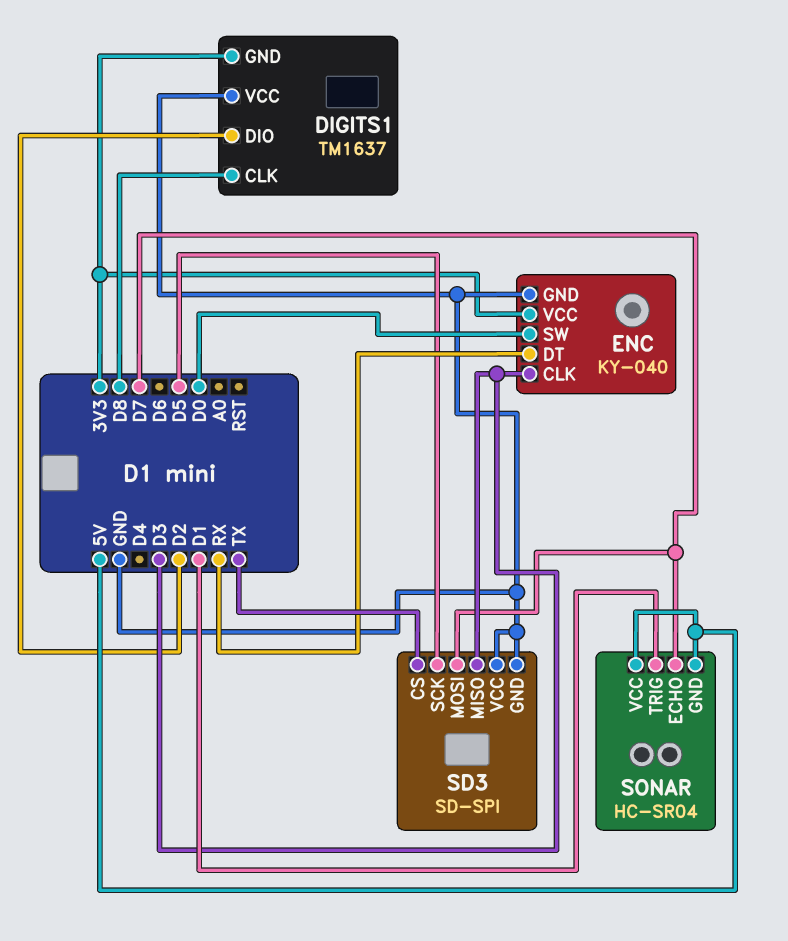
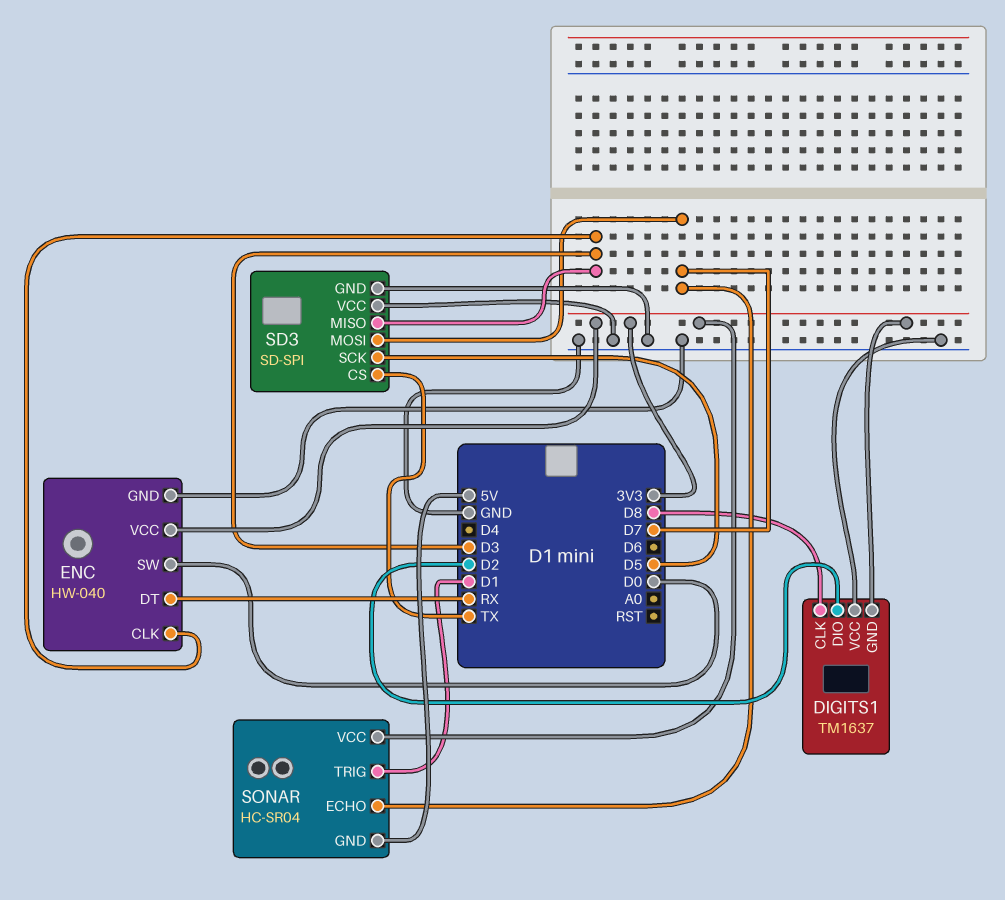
ENC: KY-040 -> HW-040
SONAR pin VCC: 5V -> 3V3

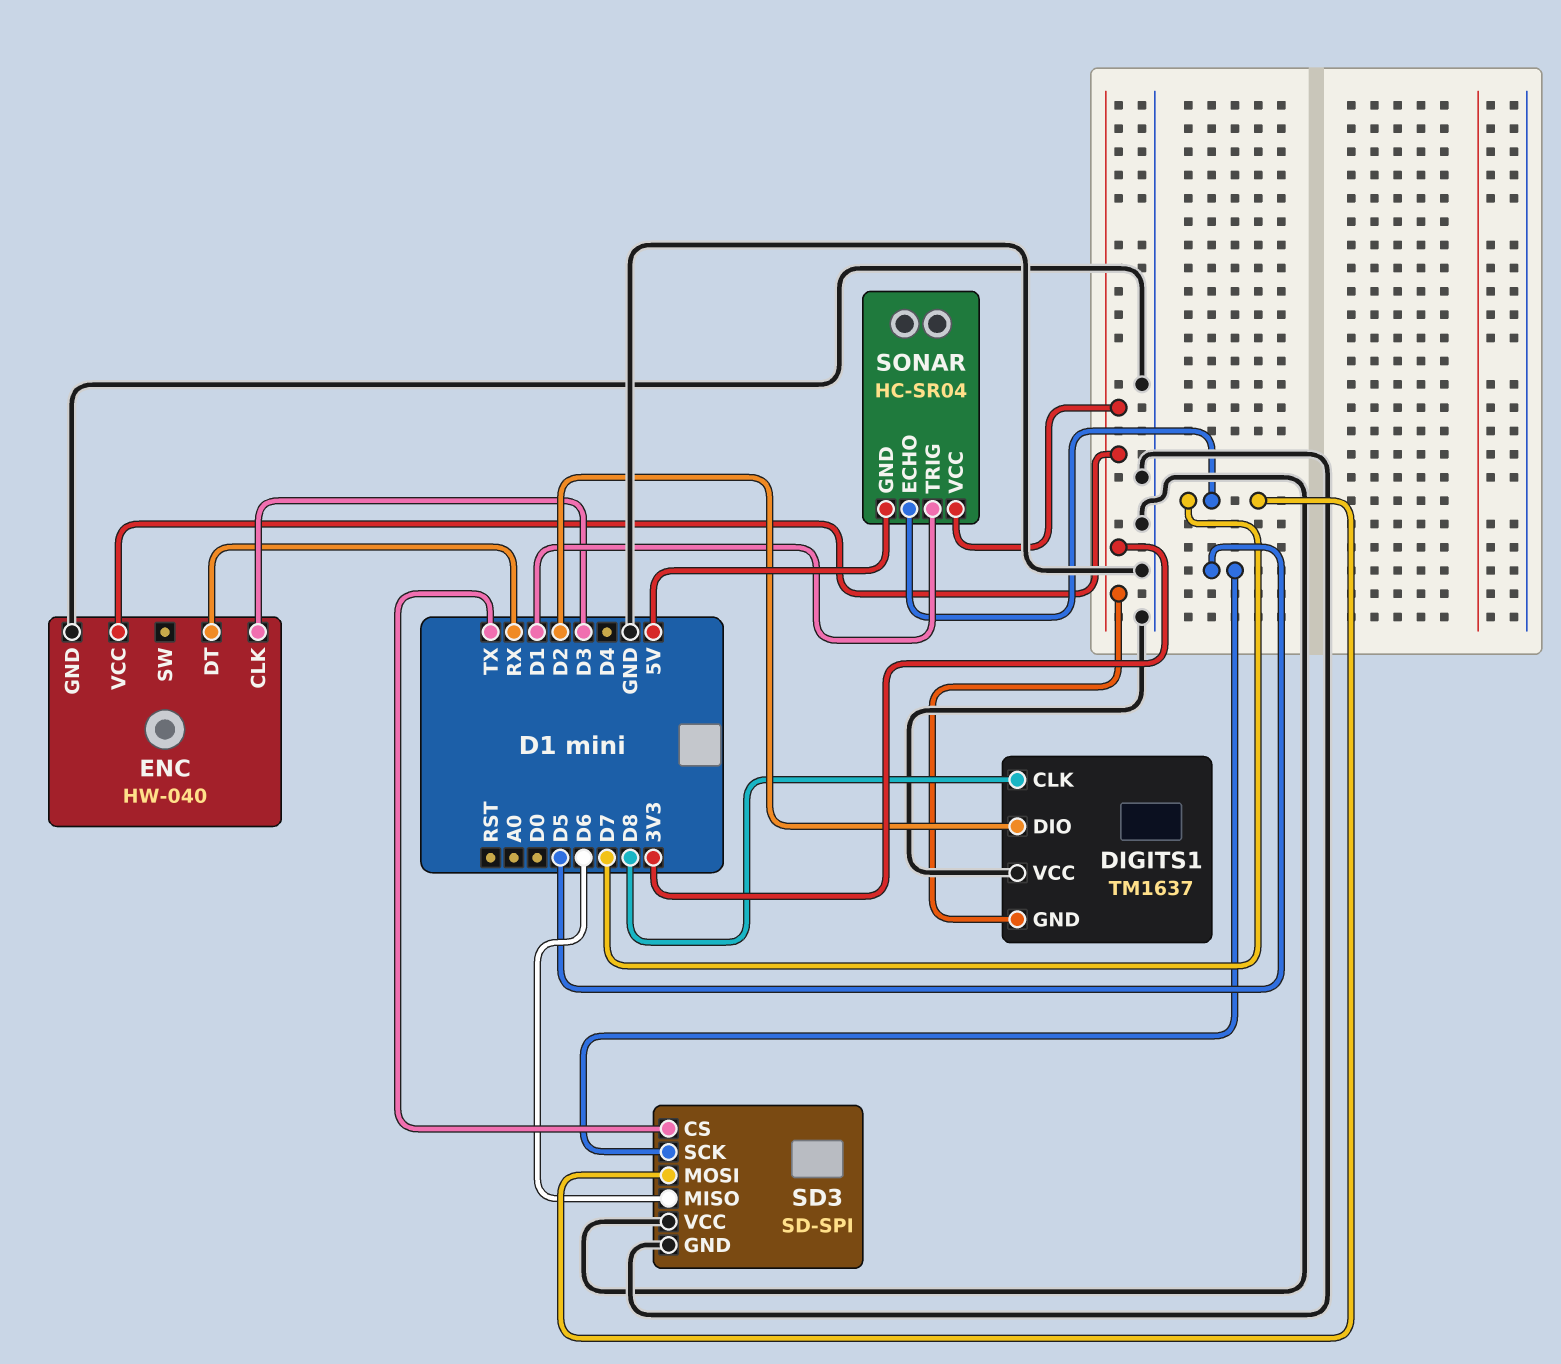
ENC pin SW: D0 -> none
SD3 pin MISO: D3 -> D6

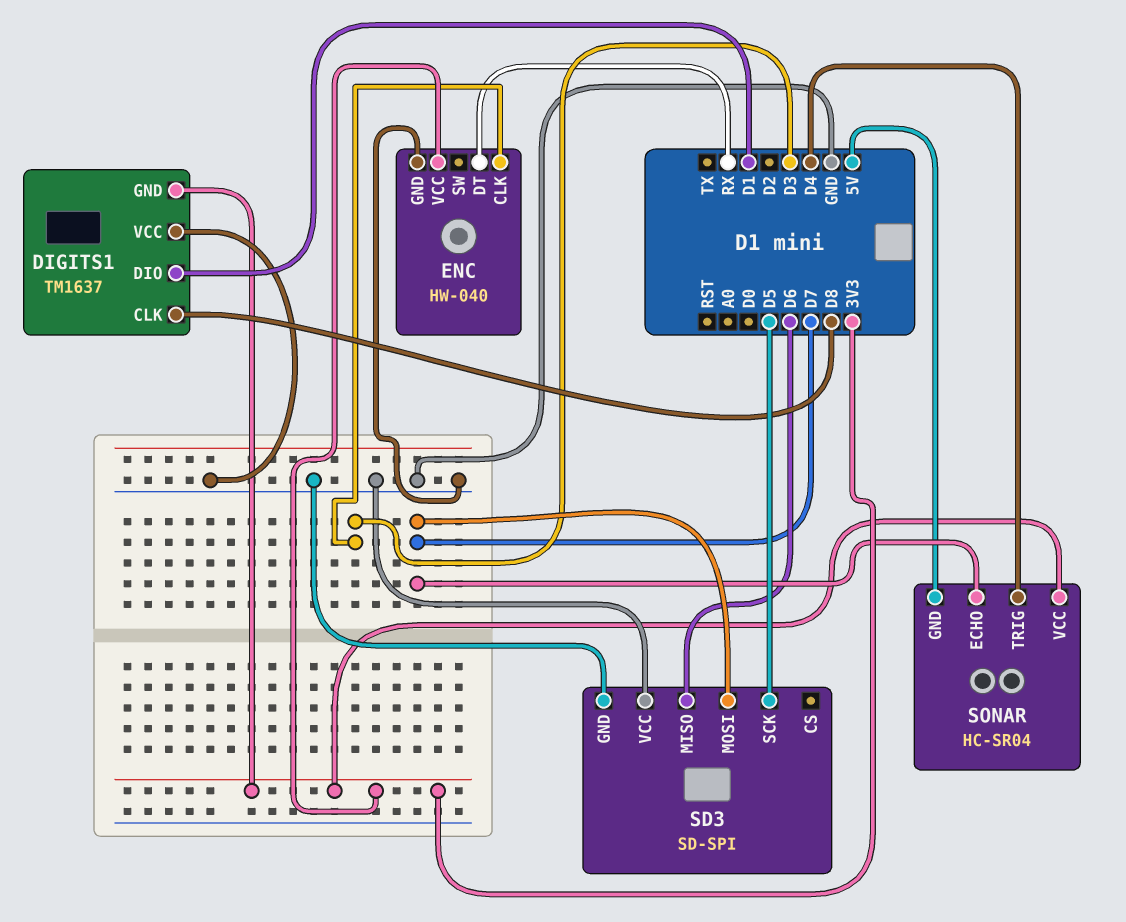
DIGITS1 pin DIO: D2 -> D1
SD3 pin CS: TX -> none
SONAR pin TRIG: D1 -> D4

